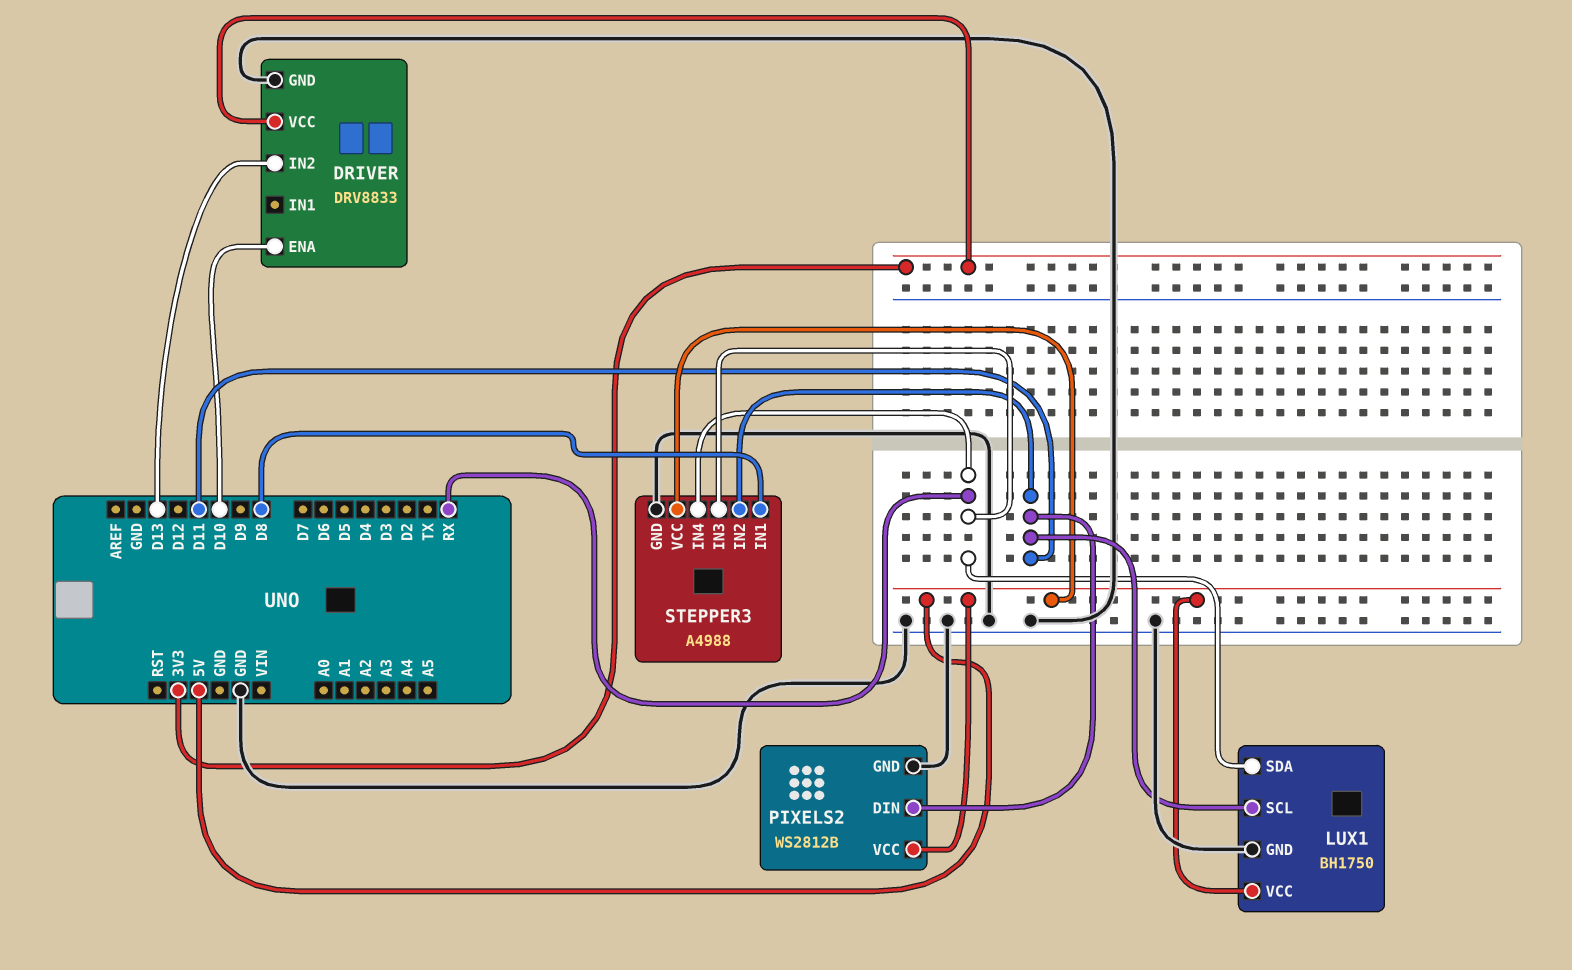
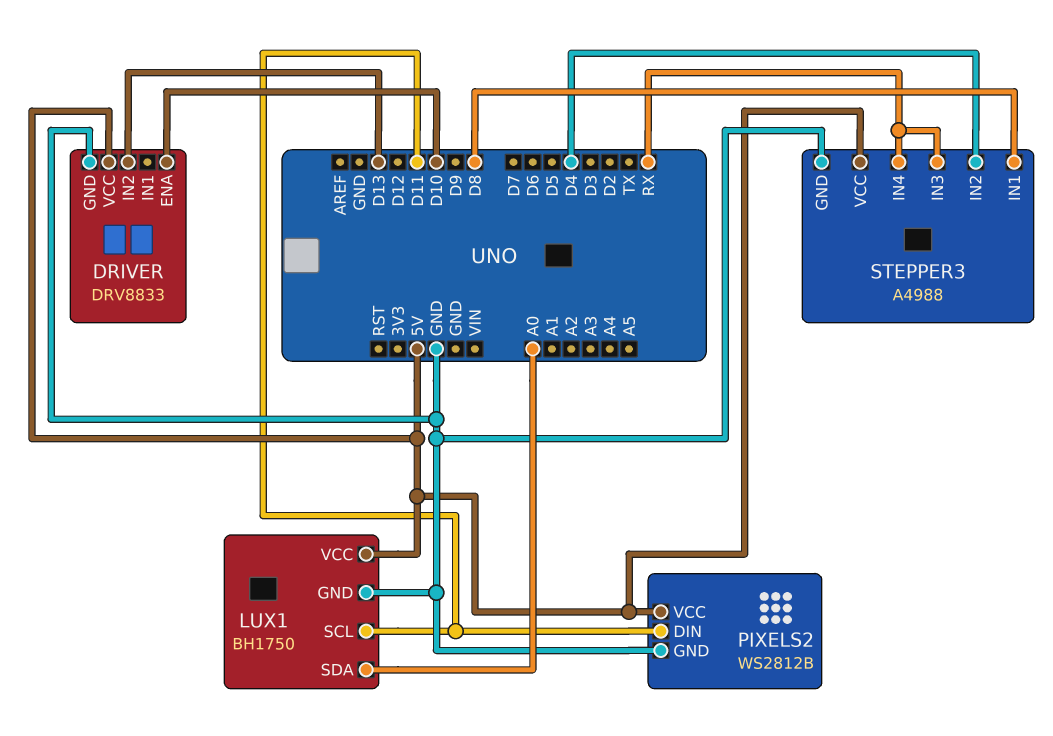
DRIVER pin VCC: 3V3 -> 5V
LUX1 pin SDA: RX -> A0
STEPPER3 pin IN2: D11 -> D4

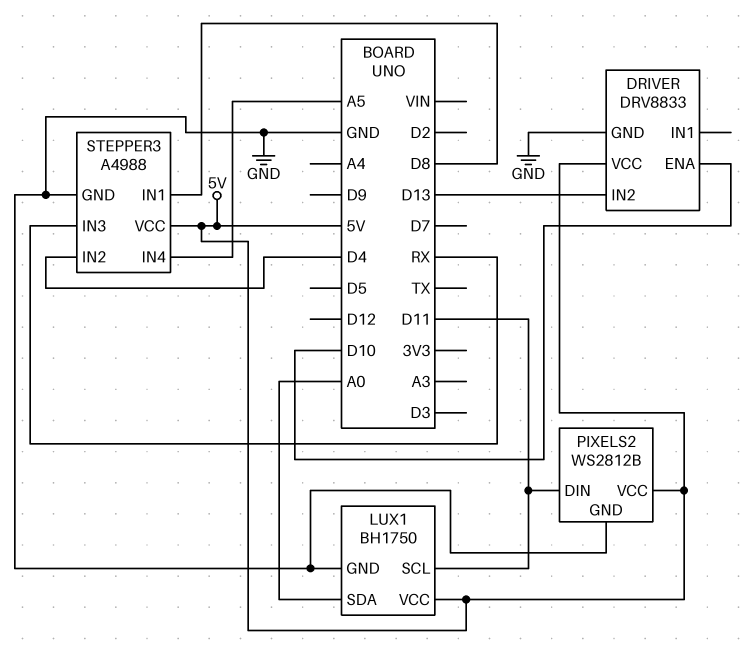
STEPPER3 pin IN4: RX -> A5

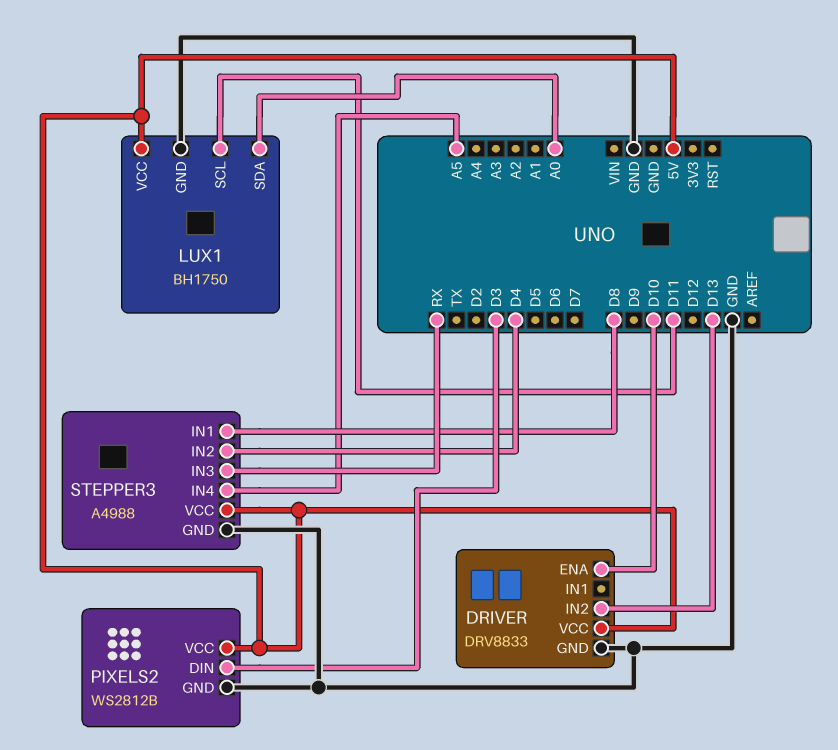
PIXELS2 pin DIN: D11 -> D3

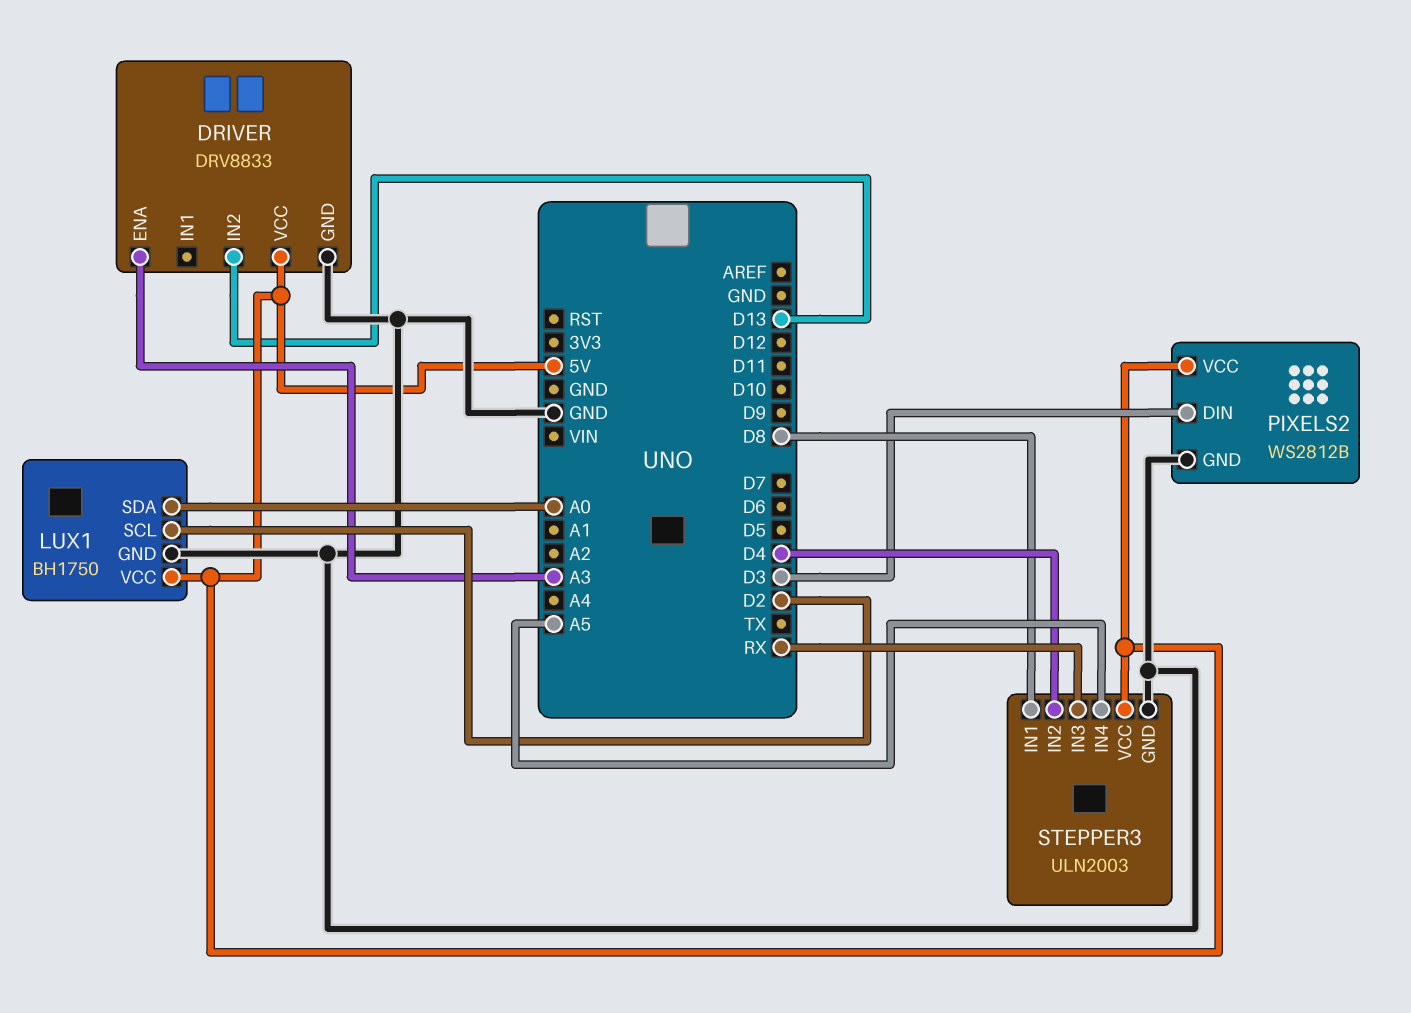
DRIVER pin ENA: D10 -> A3
LUX1 pin SCL: D11 -> D2
STEPPER3: A4988 -> ULN2003

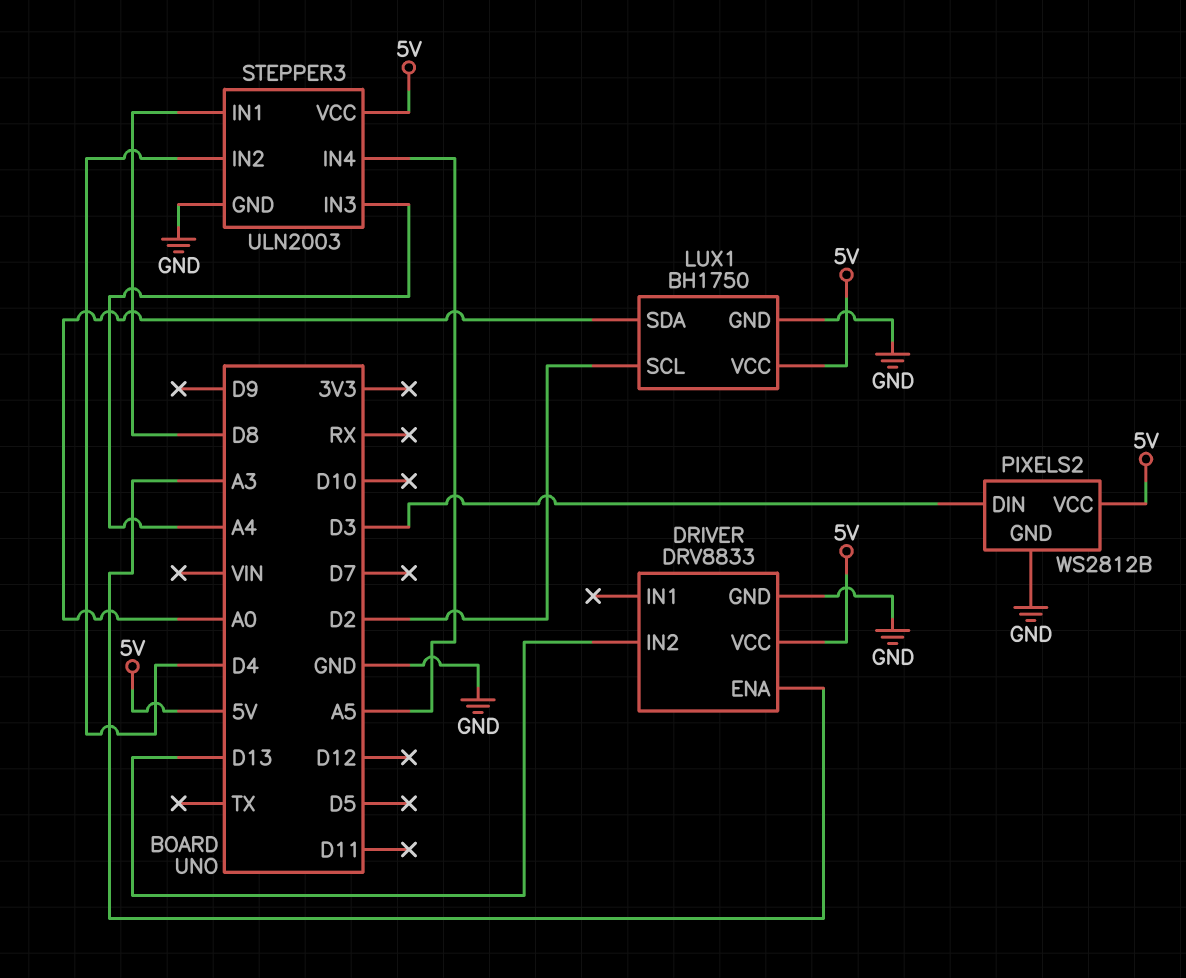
STEPPER3 pin IN3: RX -> A4

